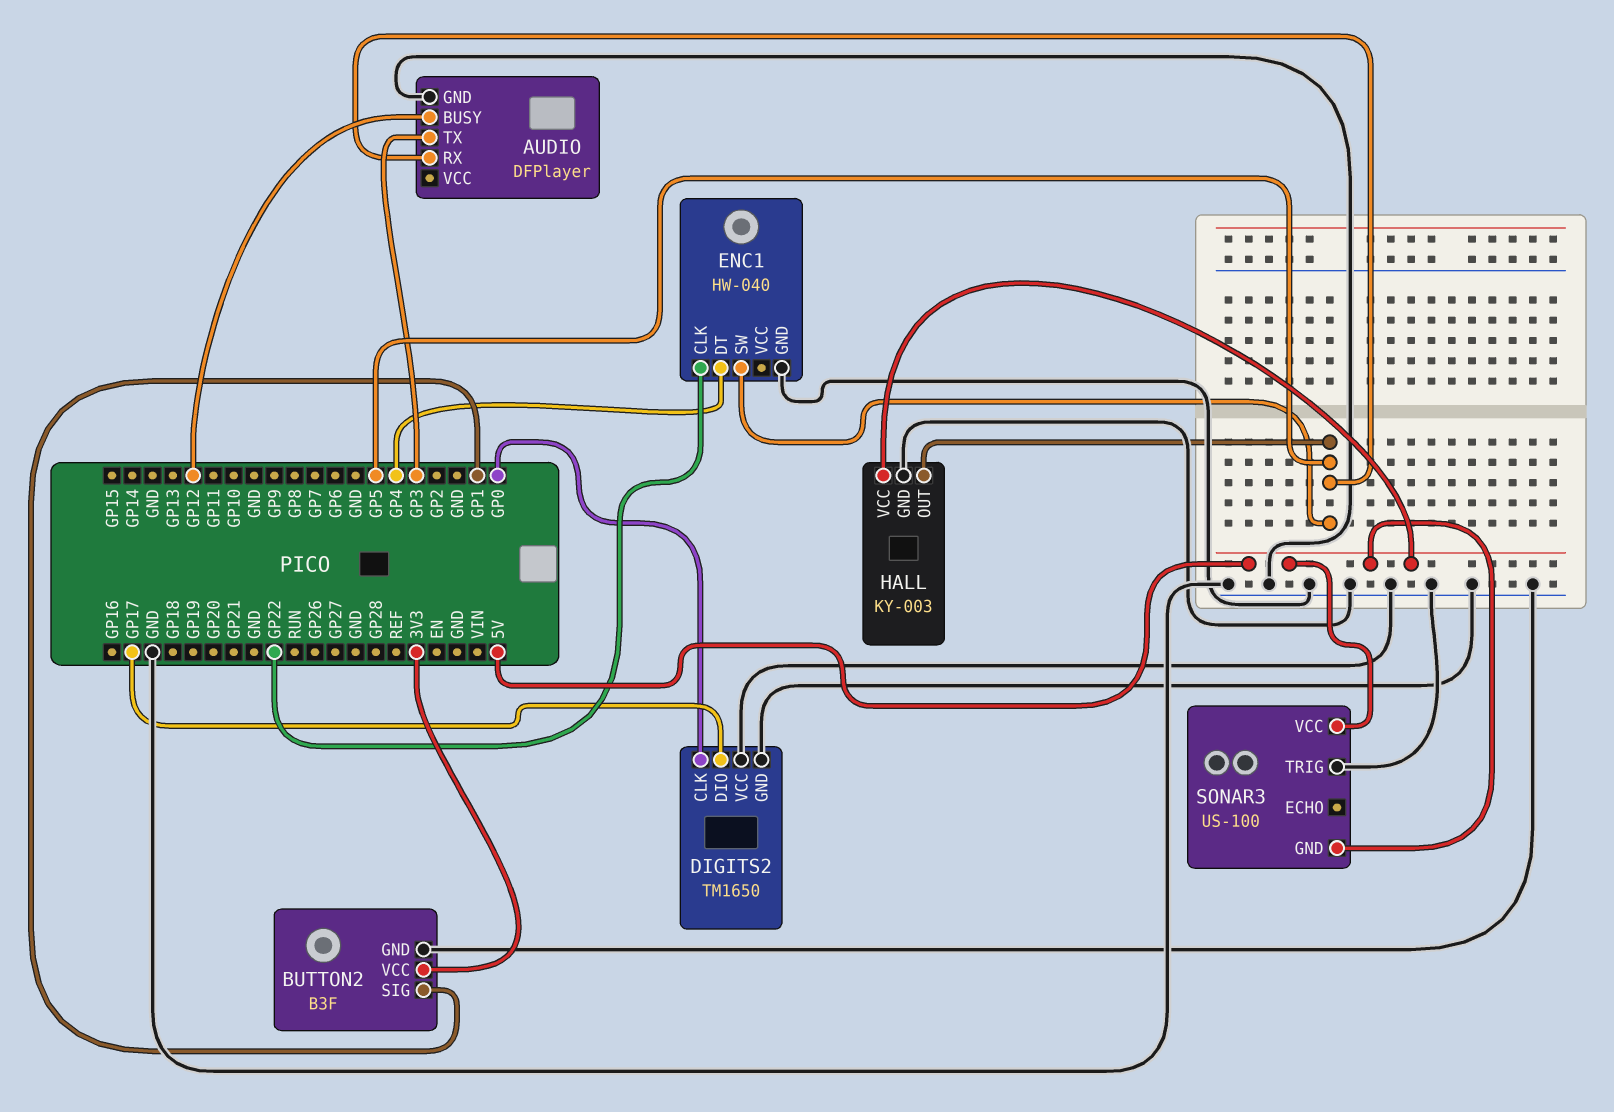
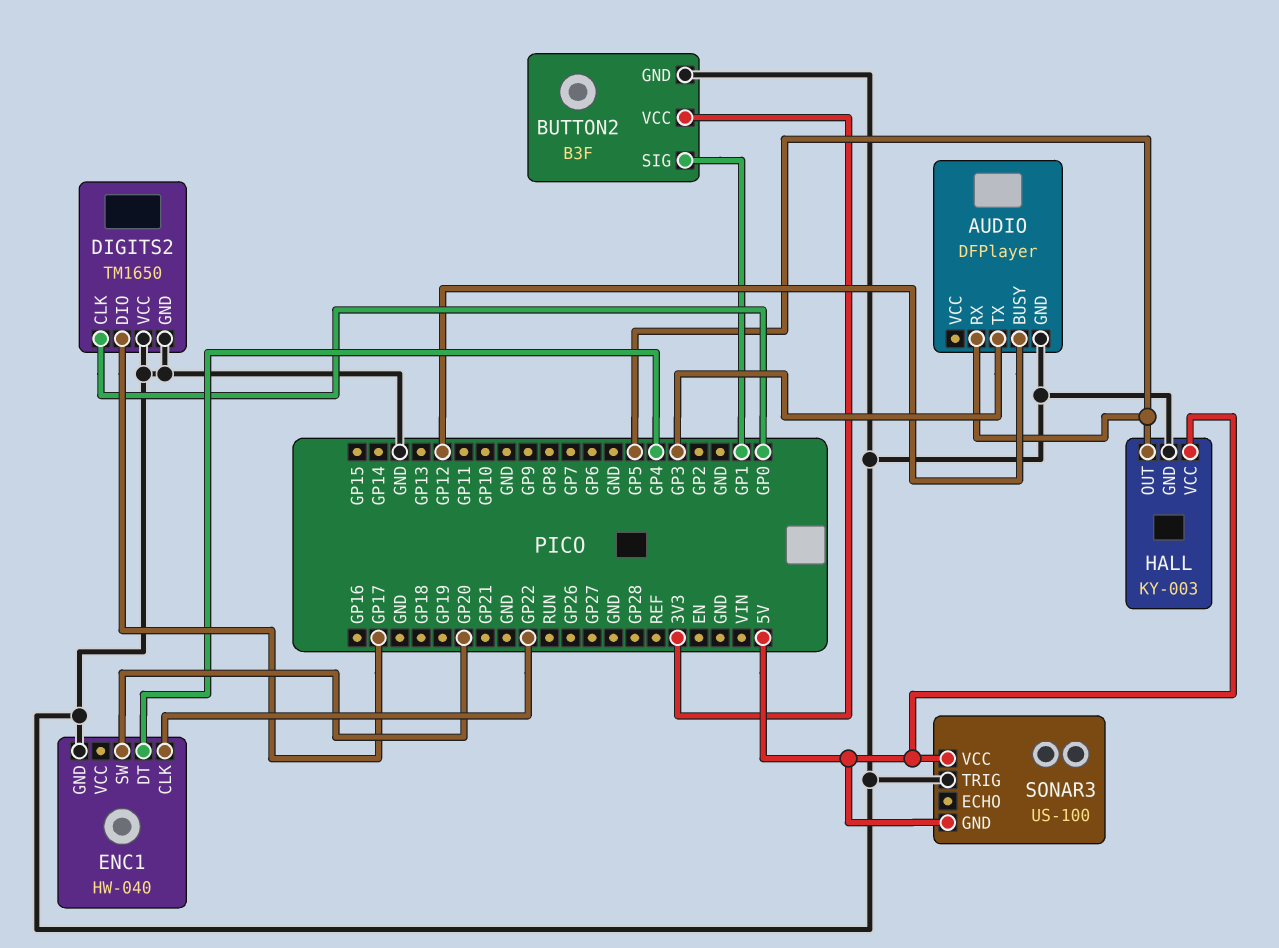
ENC1 pin SW: GP5 -> GP20

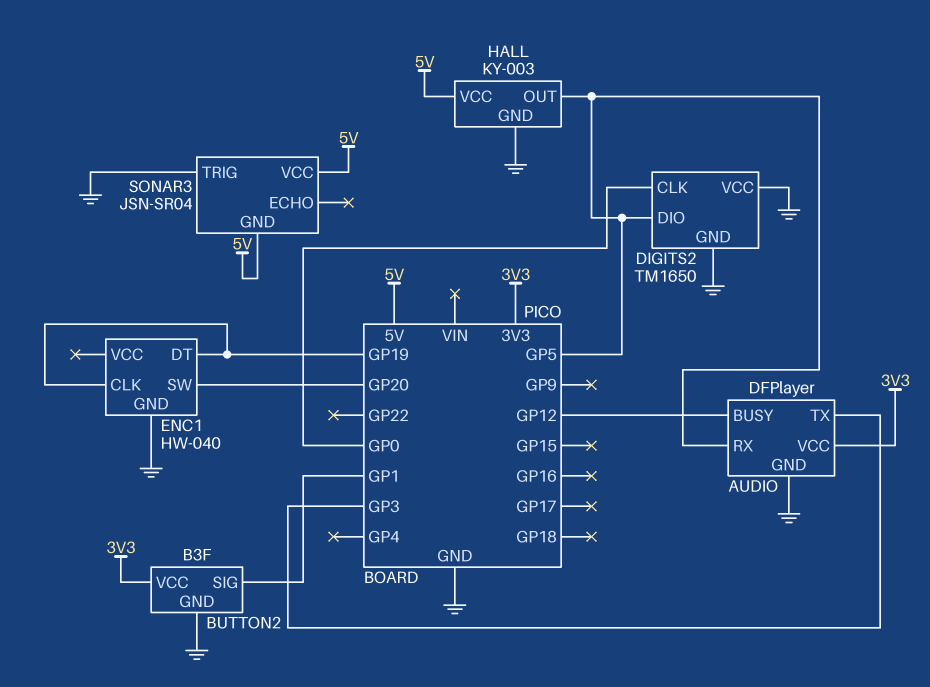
AUDIO pin VCC: none -> 3V3
DIGITS2 pin DIO: GP17 -> GP5
ENC1 pin CLK: GP22 -> GP19
ENC1 pin DT: GP4 -> GP19
SONAR3: US-100 -> JSN-SR04

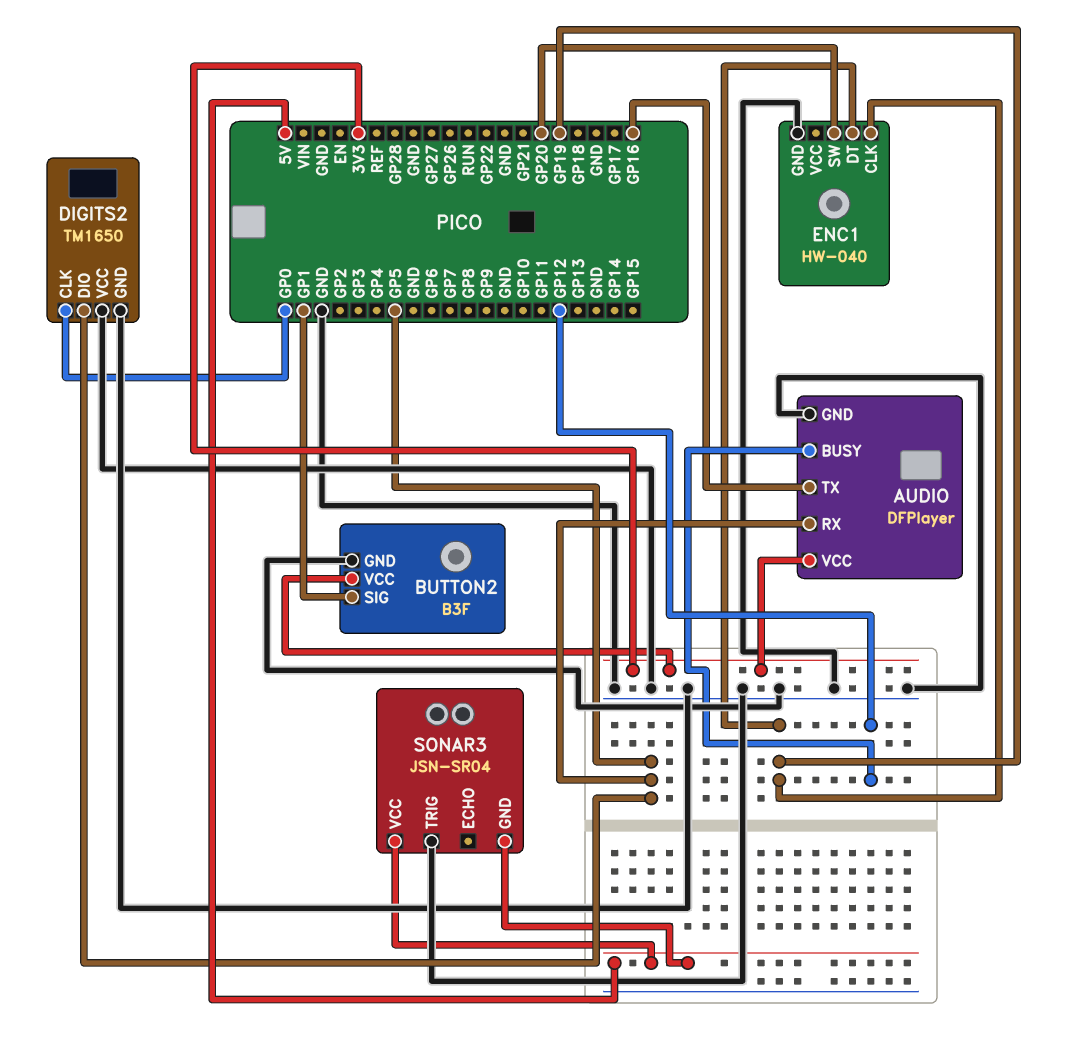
AUDIO pin TX: GP3 -> GP16
HALL: KY-003 -> none
HALL pin GND: GND -> none
HALL pin OUT: GP5 -> none
HALL pin VCC: 5V -> none

